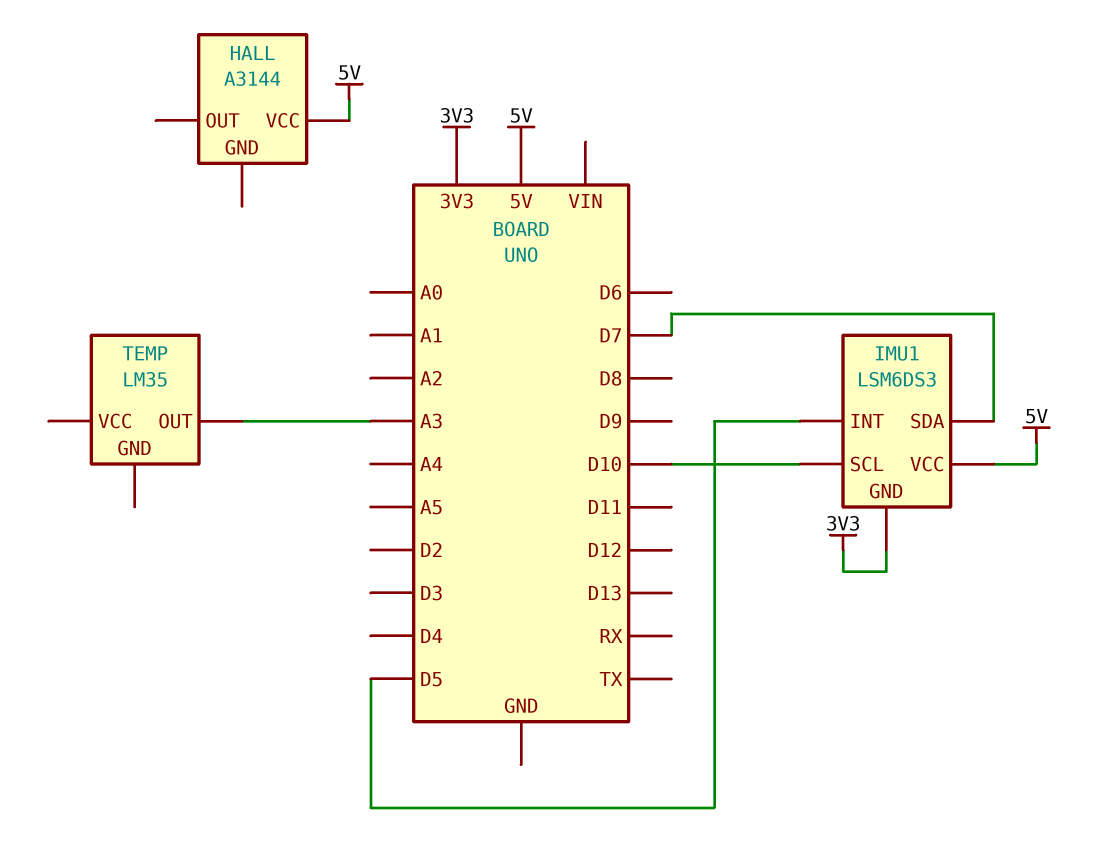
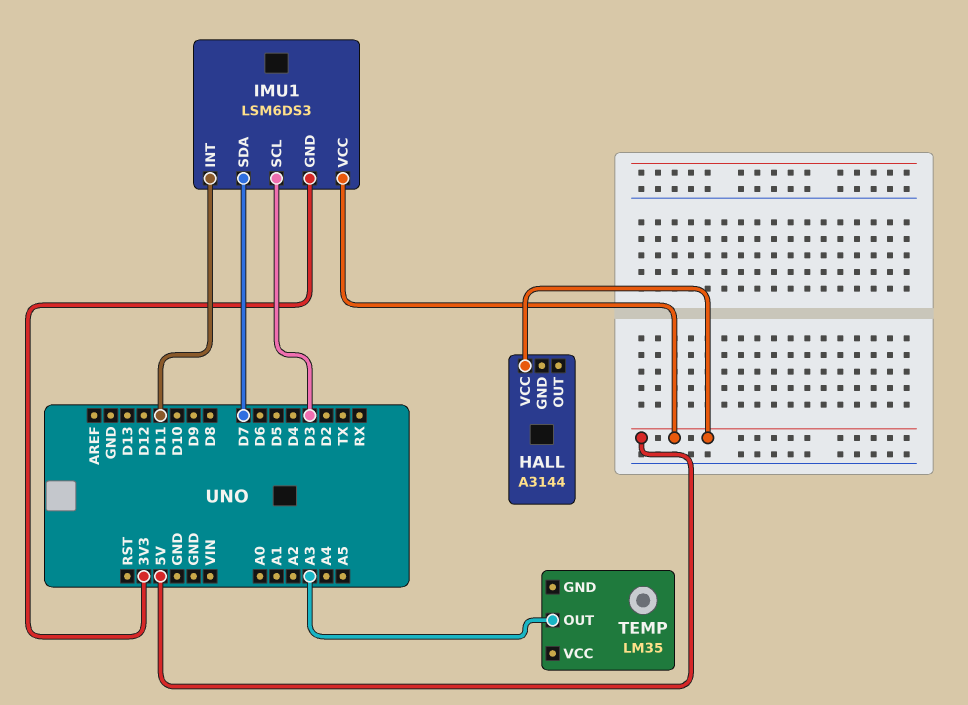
IMU1 pin INT: D5 -> D11
IMU1 pin SCL: D10 -> D3

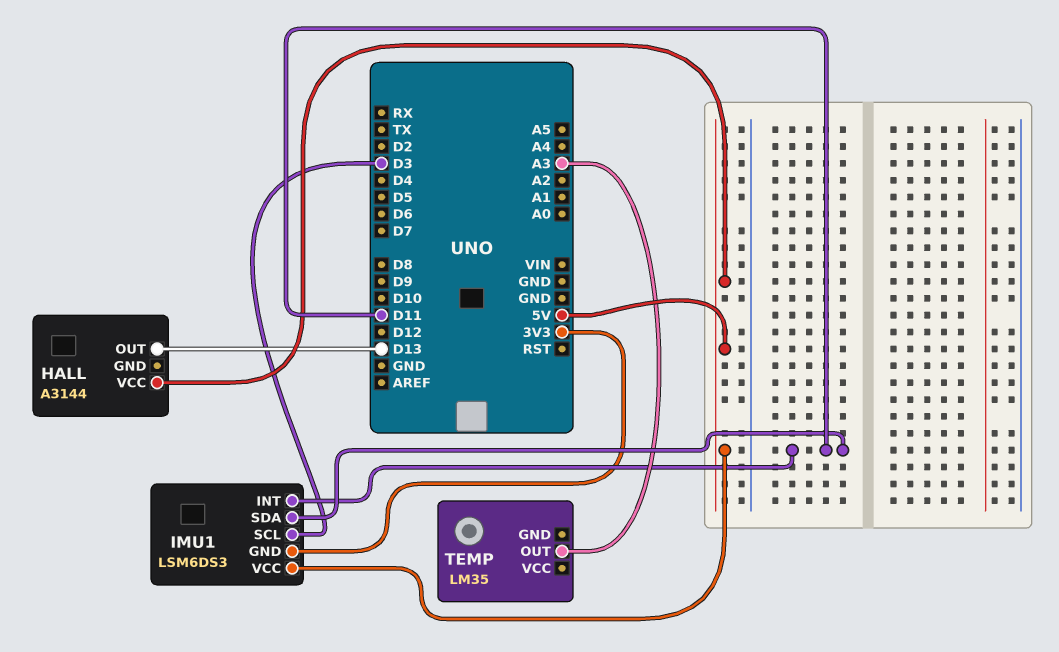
HALL pin OUT: none -> D13
IMU1 pin SDA: D7 -> D11

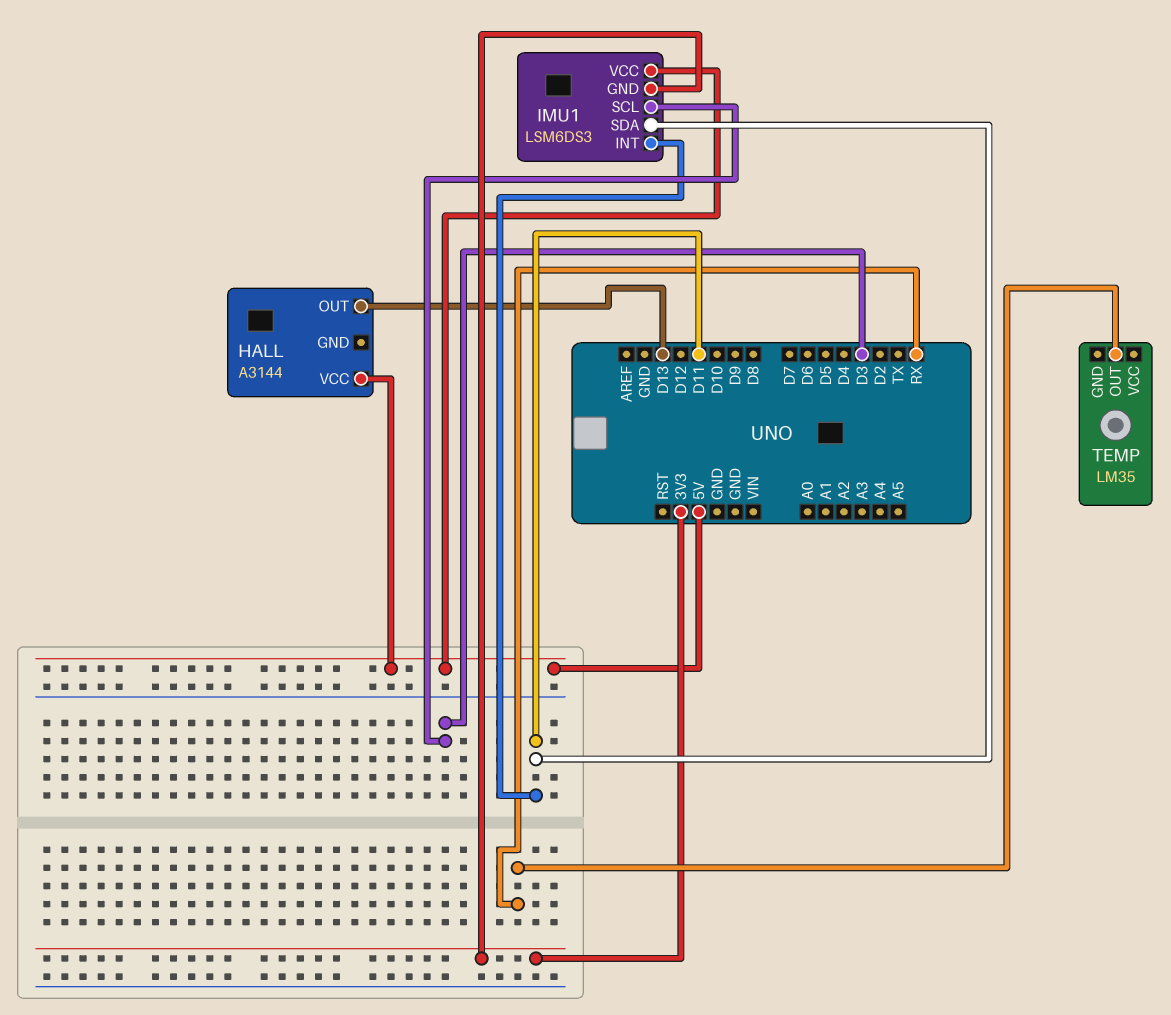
TEMP pin OUT: A3 -> RX

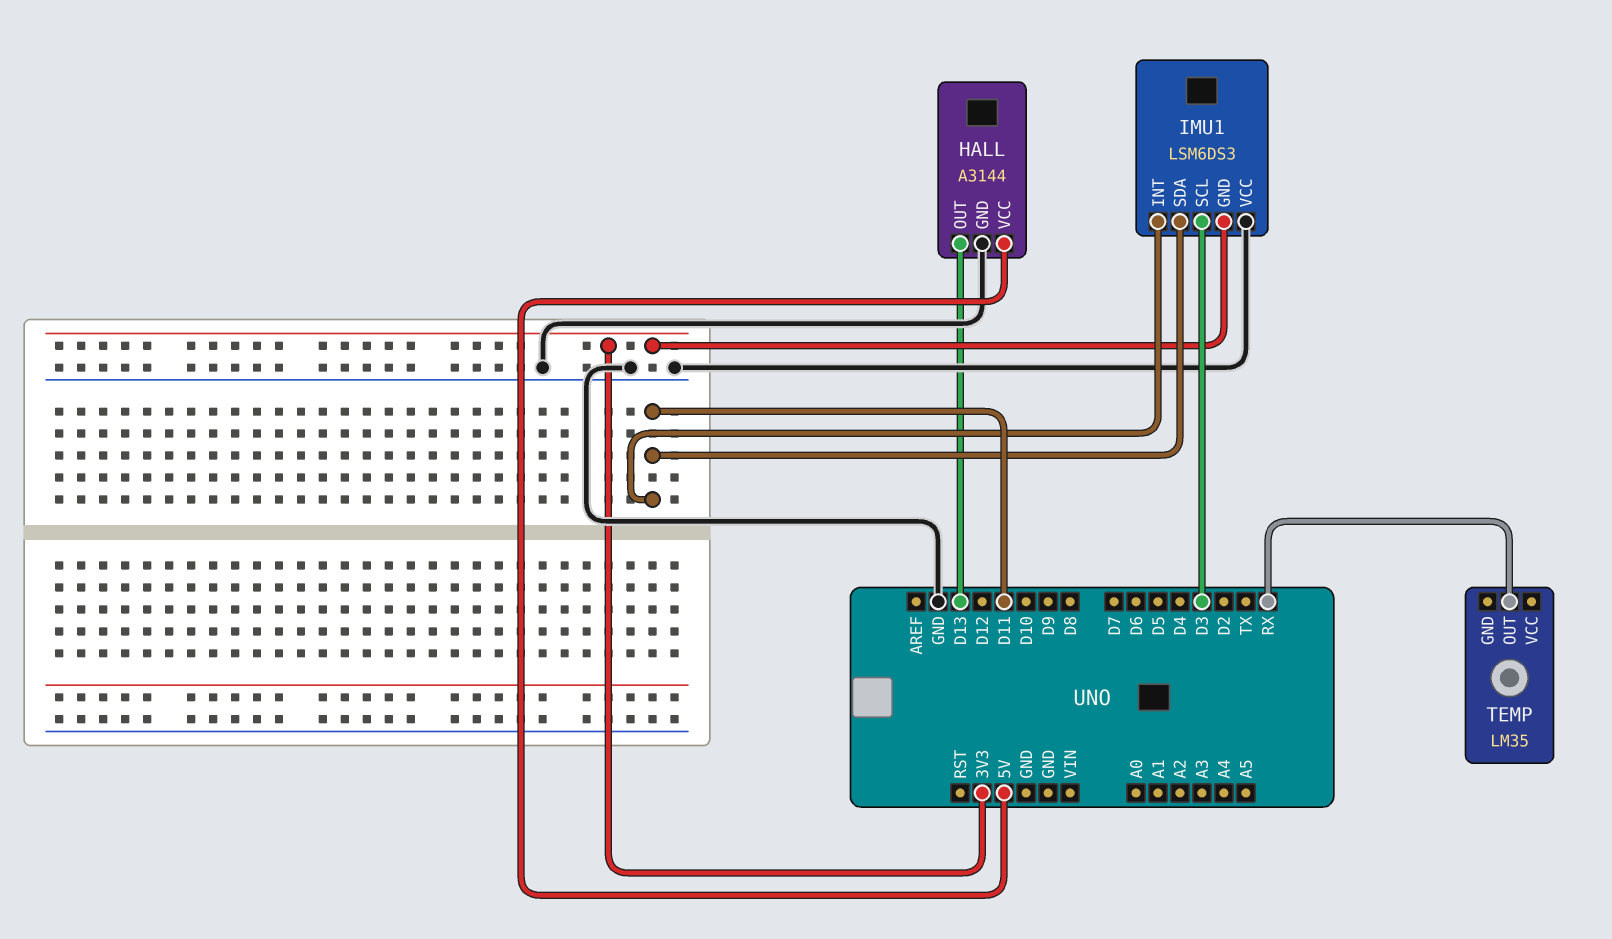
HALL pin GND: none -> GND
IMU1 pin VCC: 5V -> GND

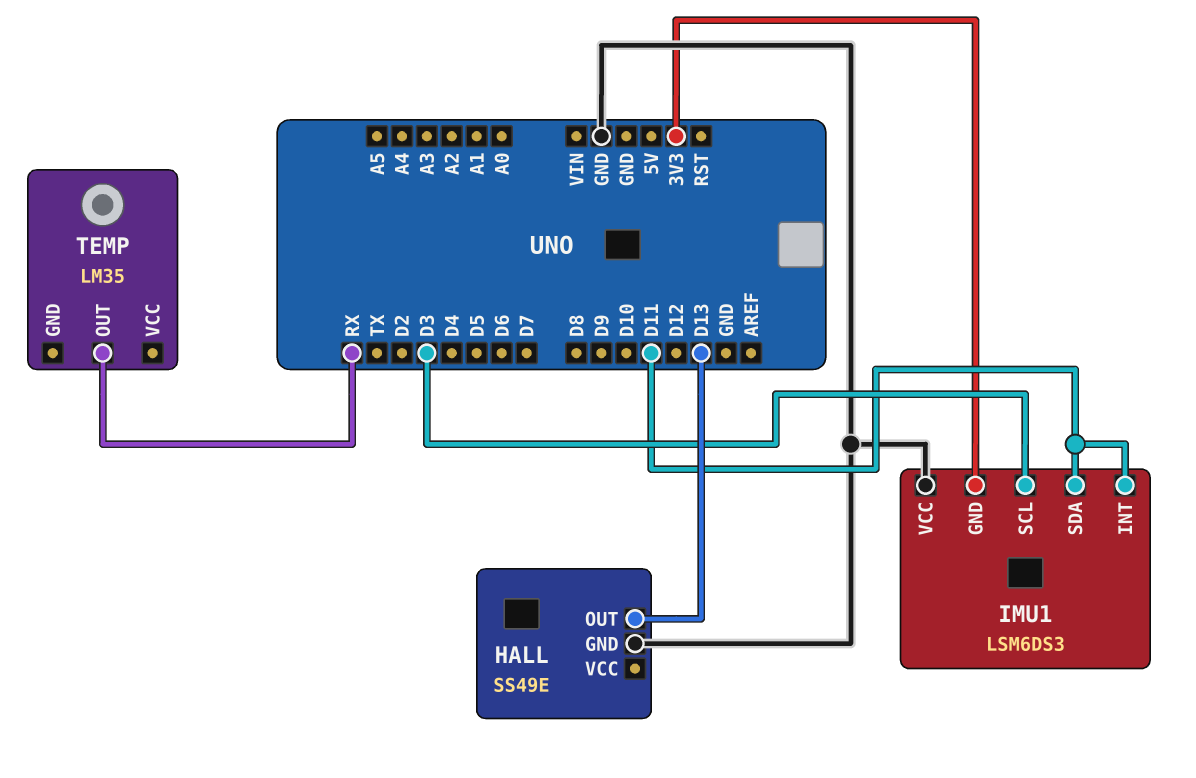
HALL: A3144 -> SS49E
HALL pin VCC: 5V -> none

